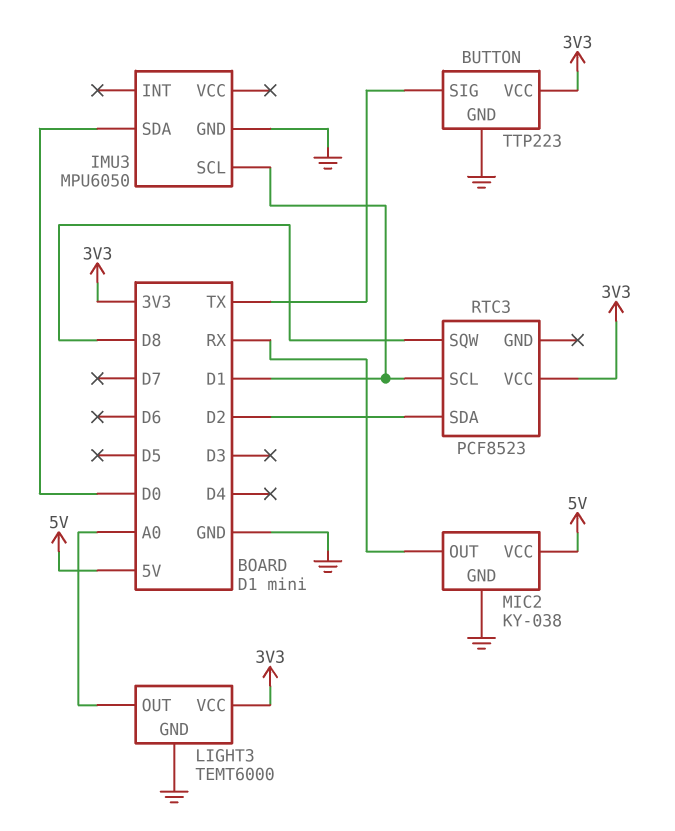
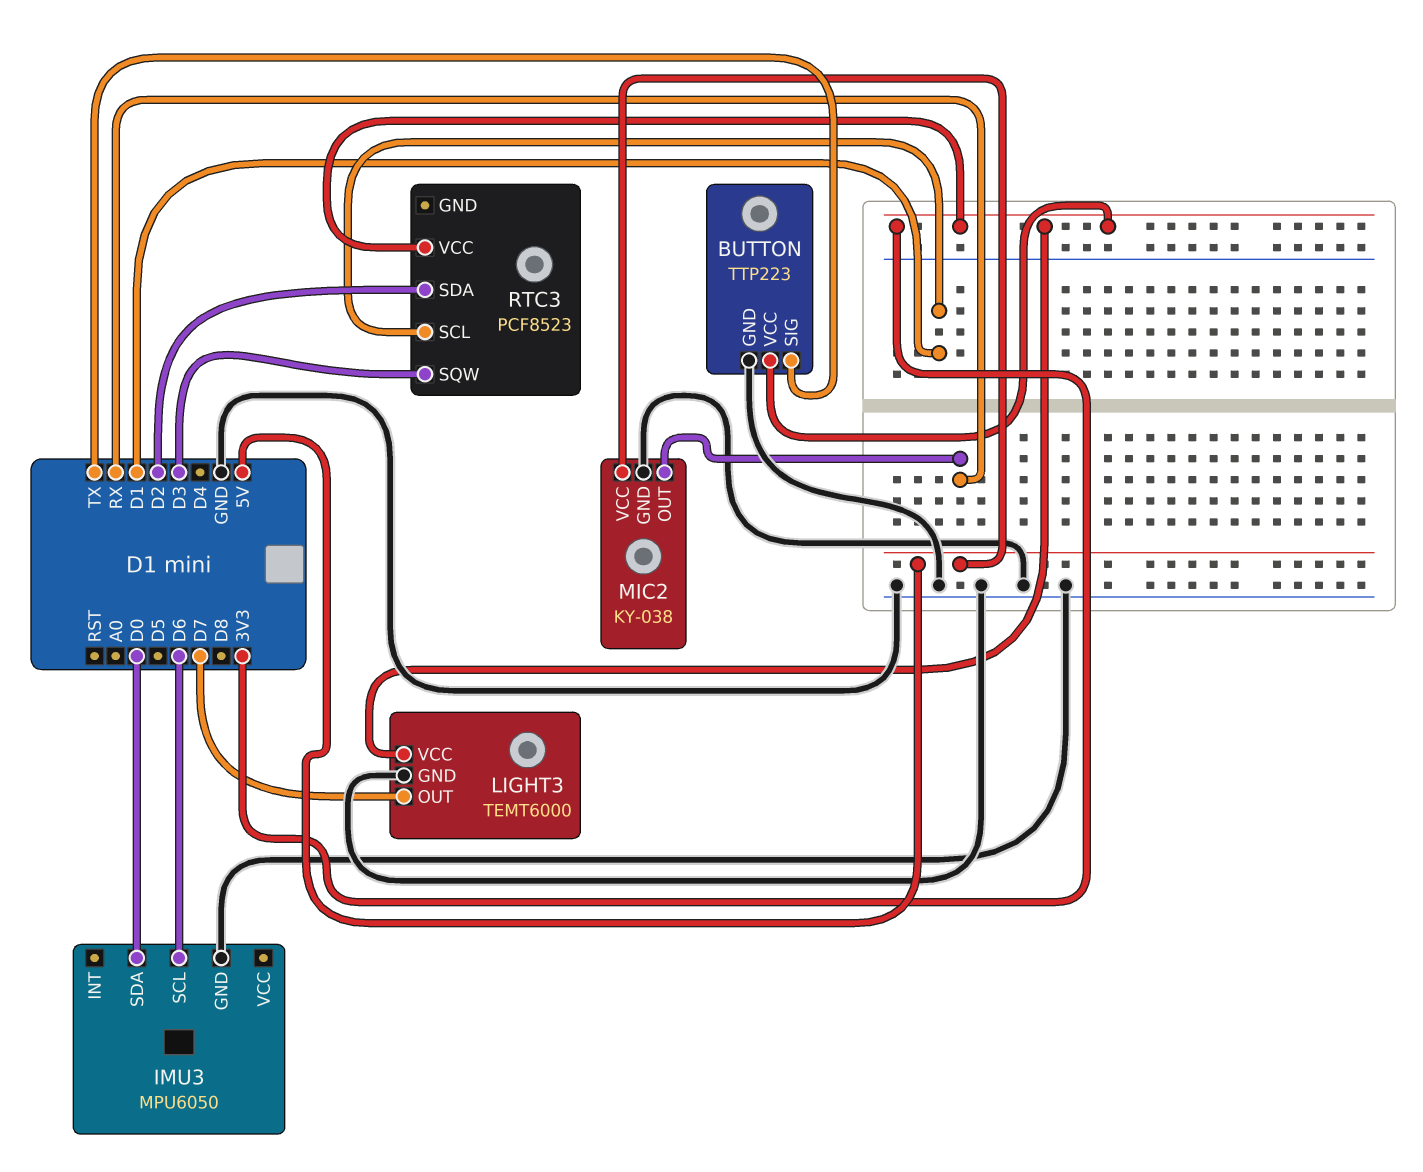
IMU3 pin SCL: D1 -> D6
LIGHT3 pin OUT: A0 -> D7
RTC3 pin SQW: D8 -> D3

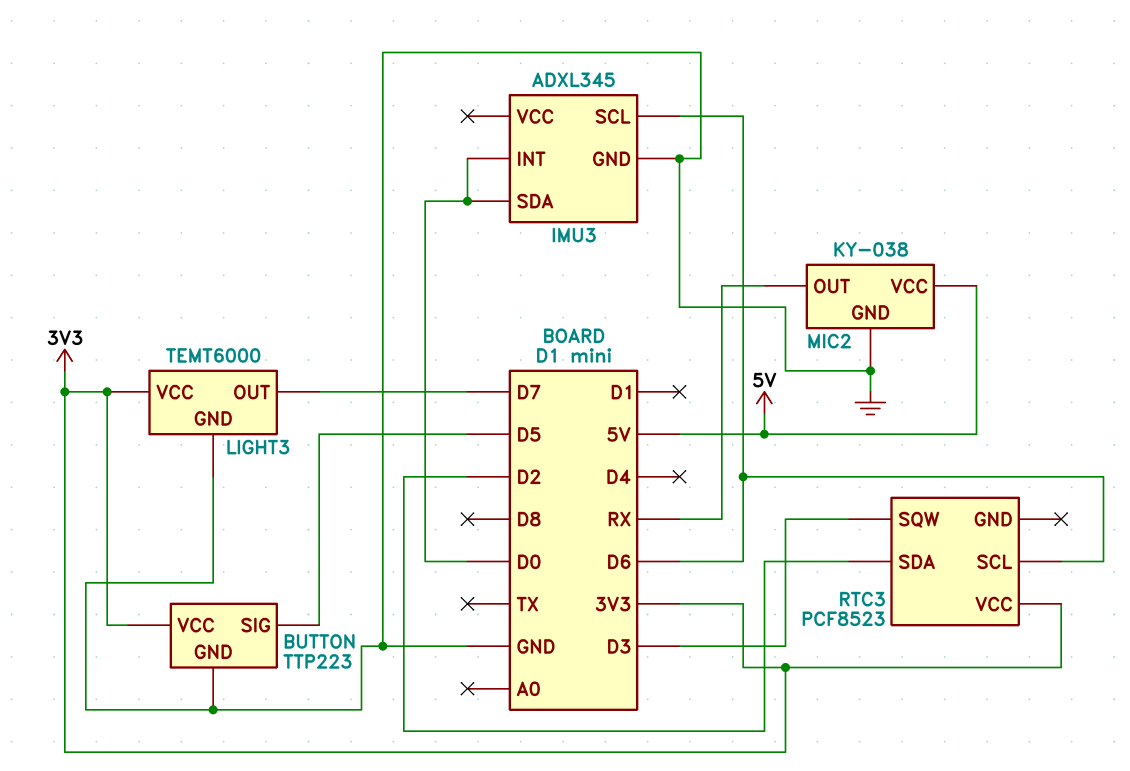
BUTTON pin SIG: TX -> D5
IMU3: MPU6050 -> ADXL345
IMU3 pin INT: none -> D0
RTC3 pin SCL: D1 -> D6

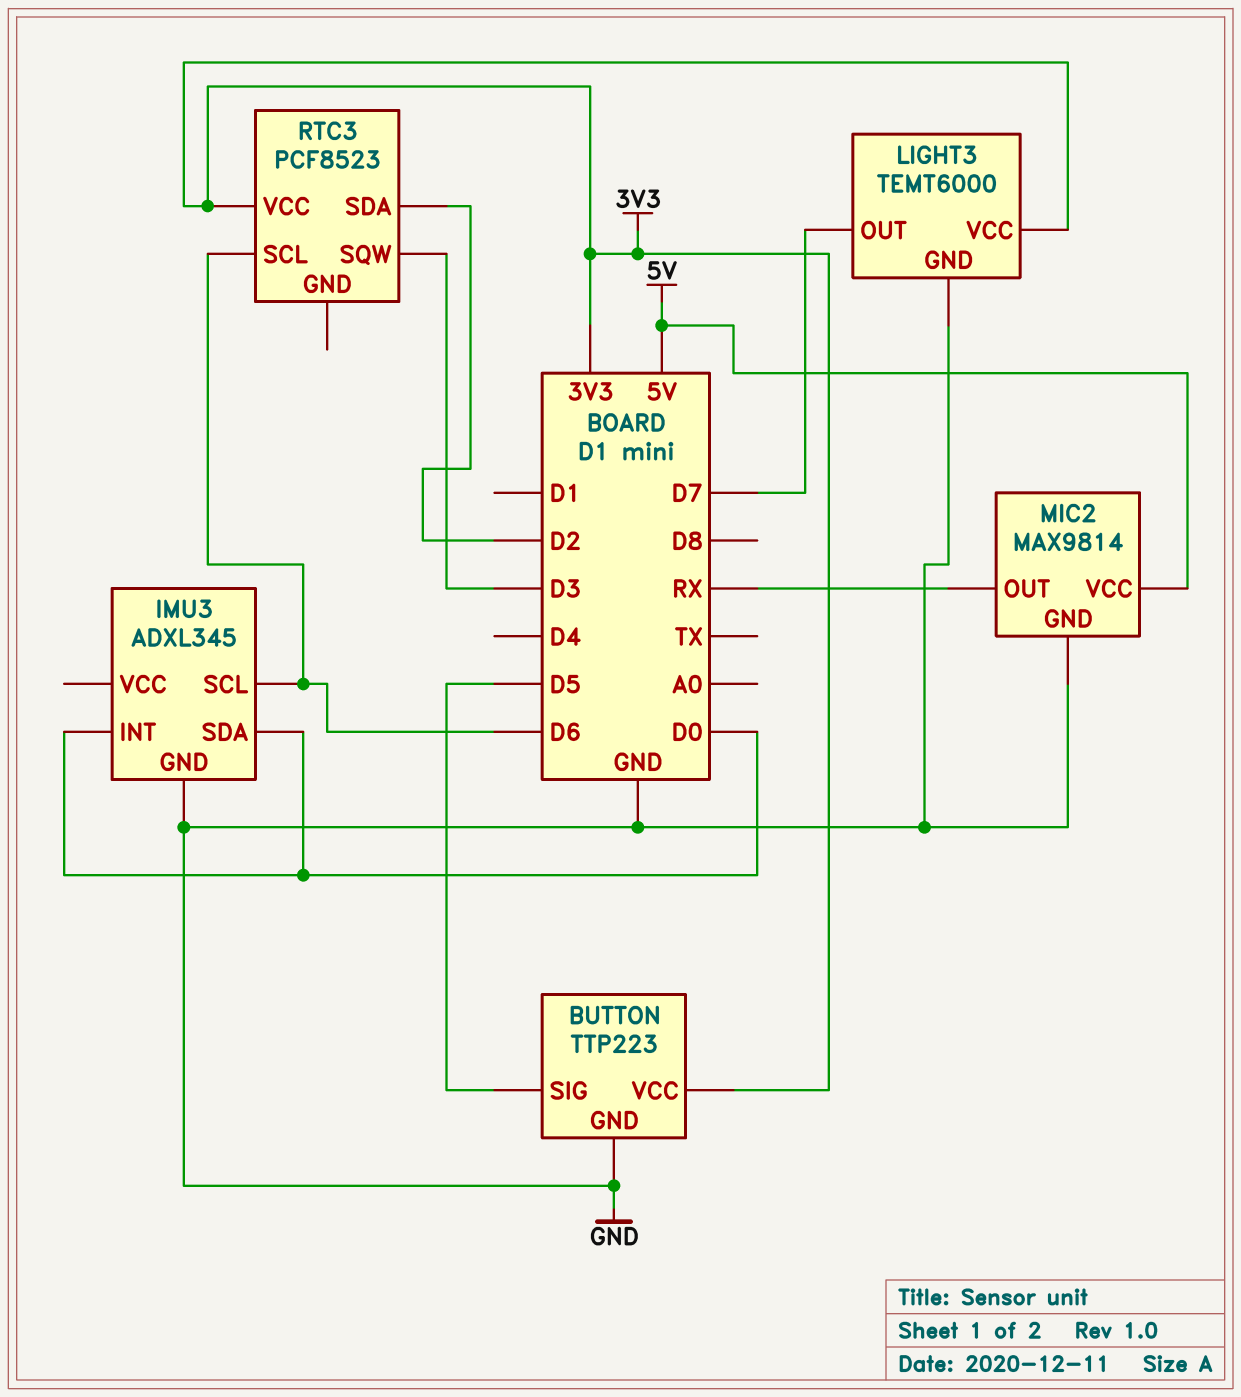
MIC2: KY-038 -> MAX9814

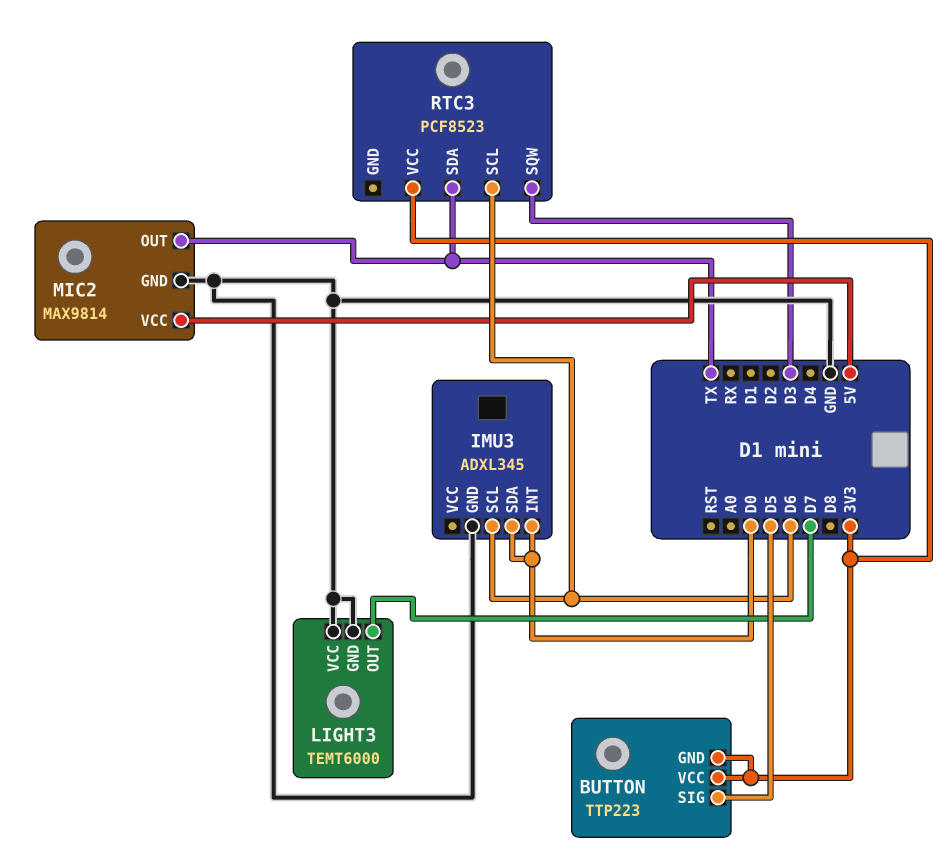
BUTTON pin GND: GND -> 3V3
LIGHT3 pin VCC: 3V3 -> GND
MIC2 pin OUT: RX -> TX
RTC3 pin SDA: D2 -> TX

